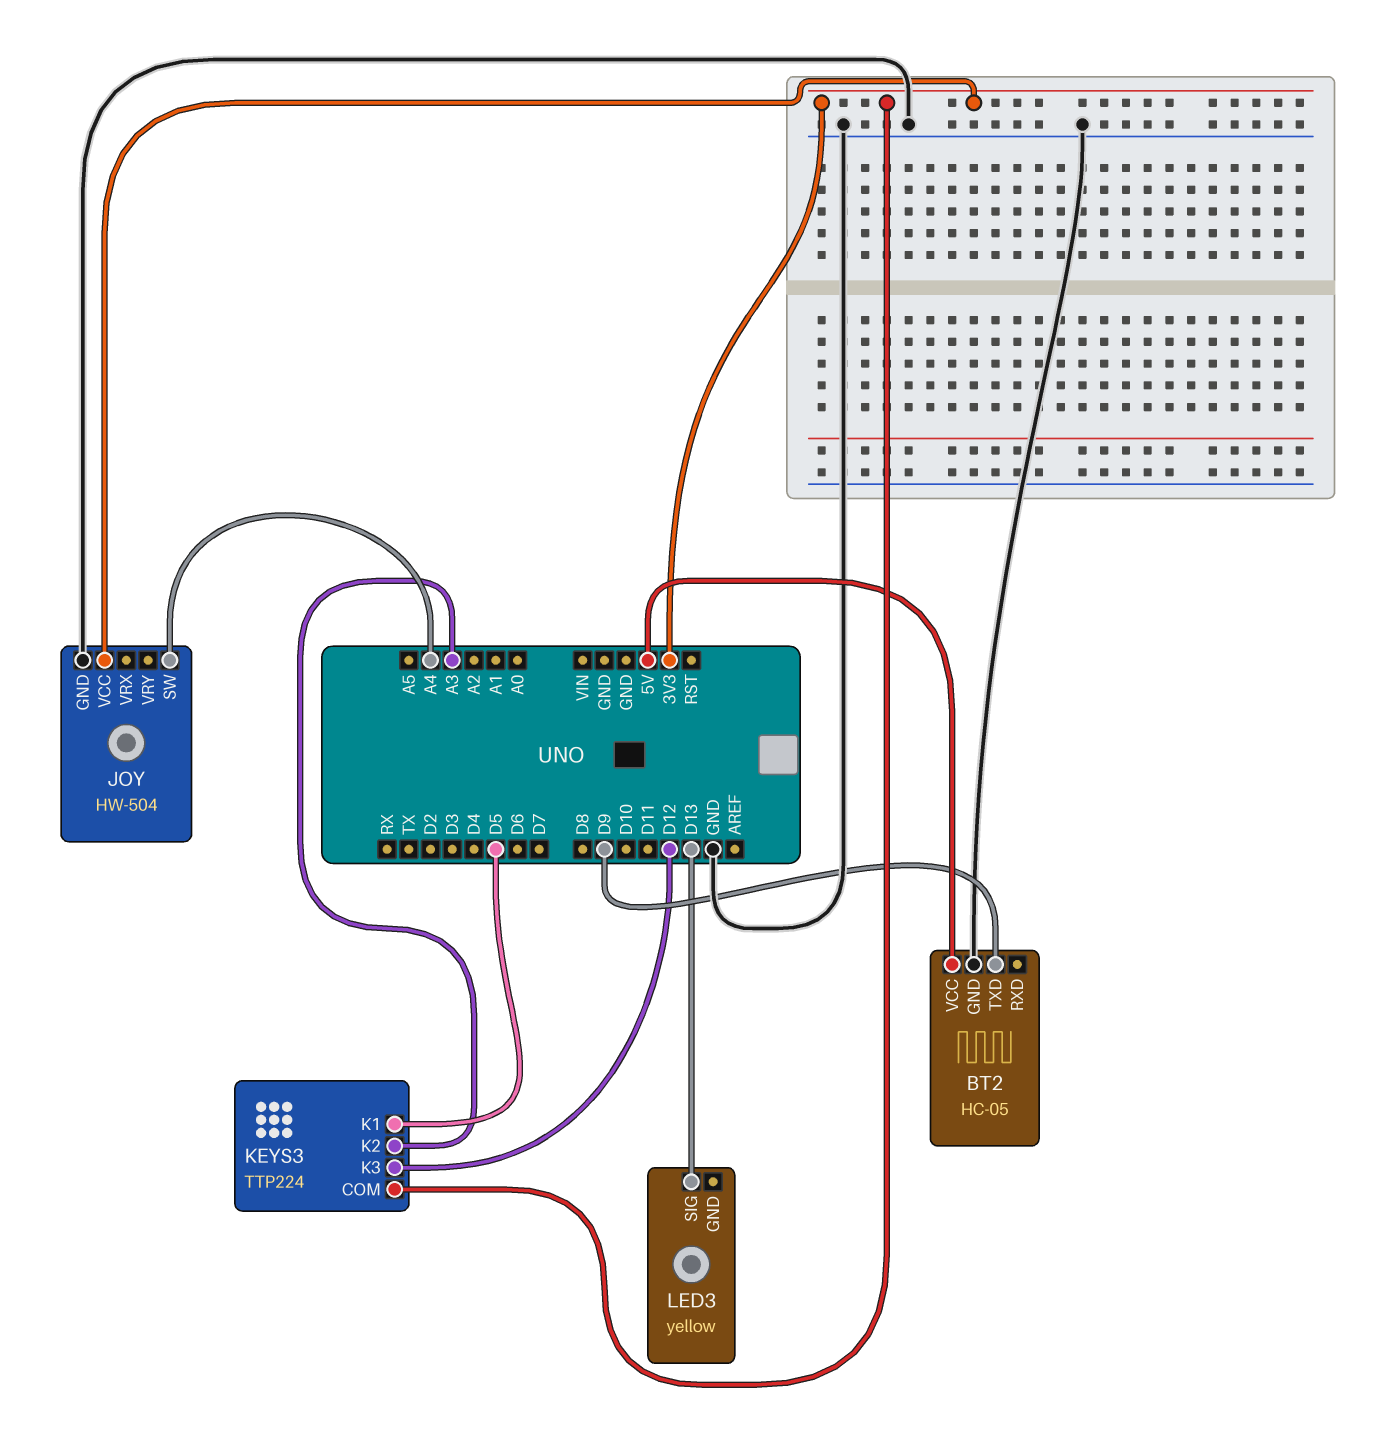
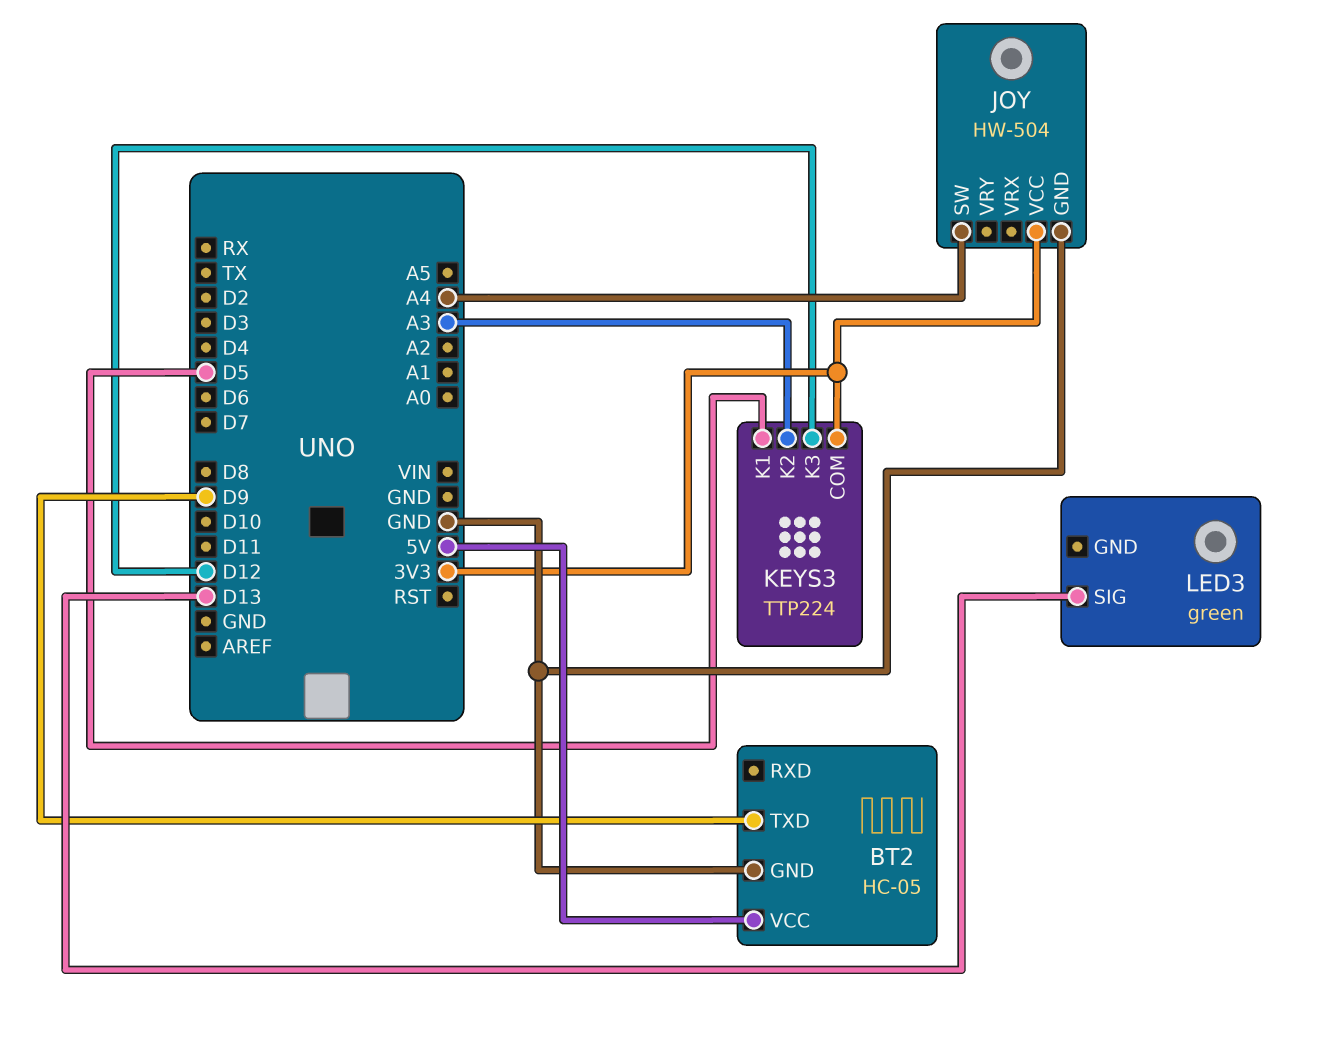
LED3: yellow -> green

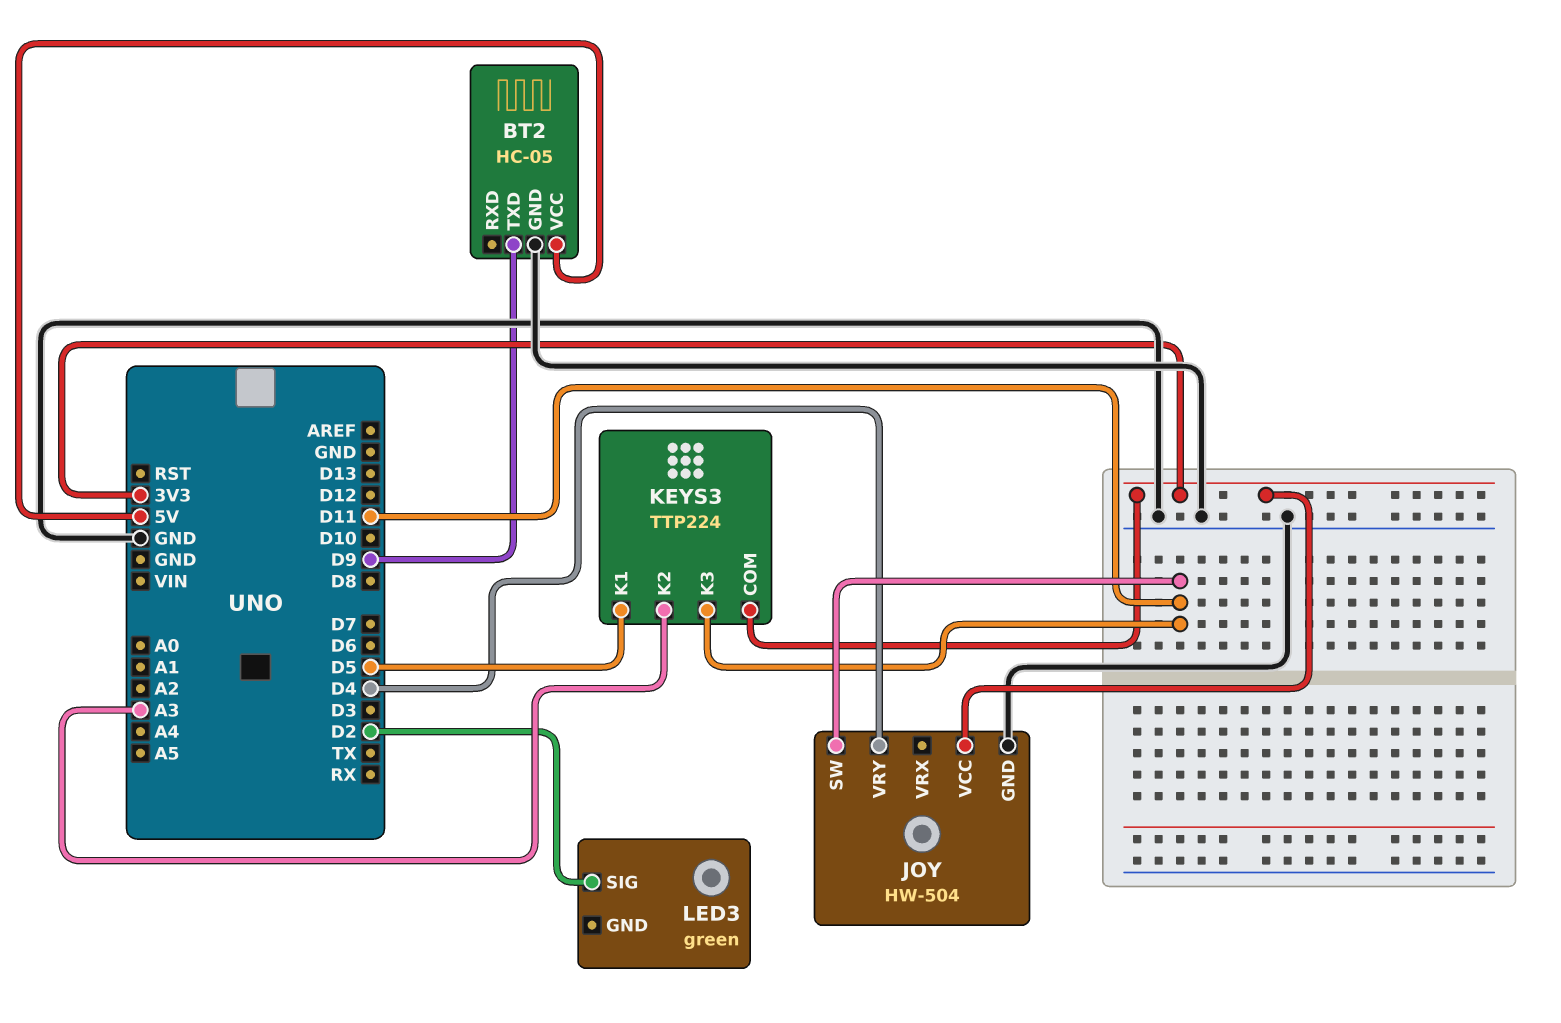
JOY pin SW: A4 -> D11
JOY pin VRY: none -> D4
KEYS3 pin K3: D12 -> D11
LED3 pin SIG: D13 -> D2

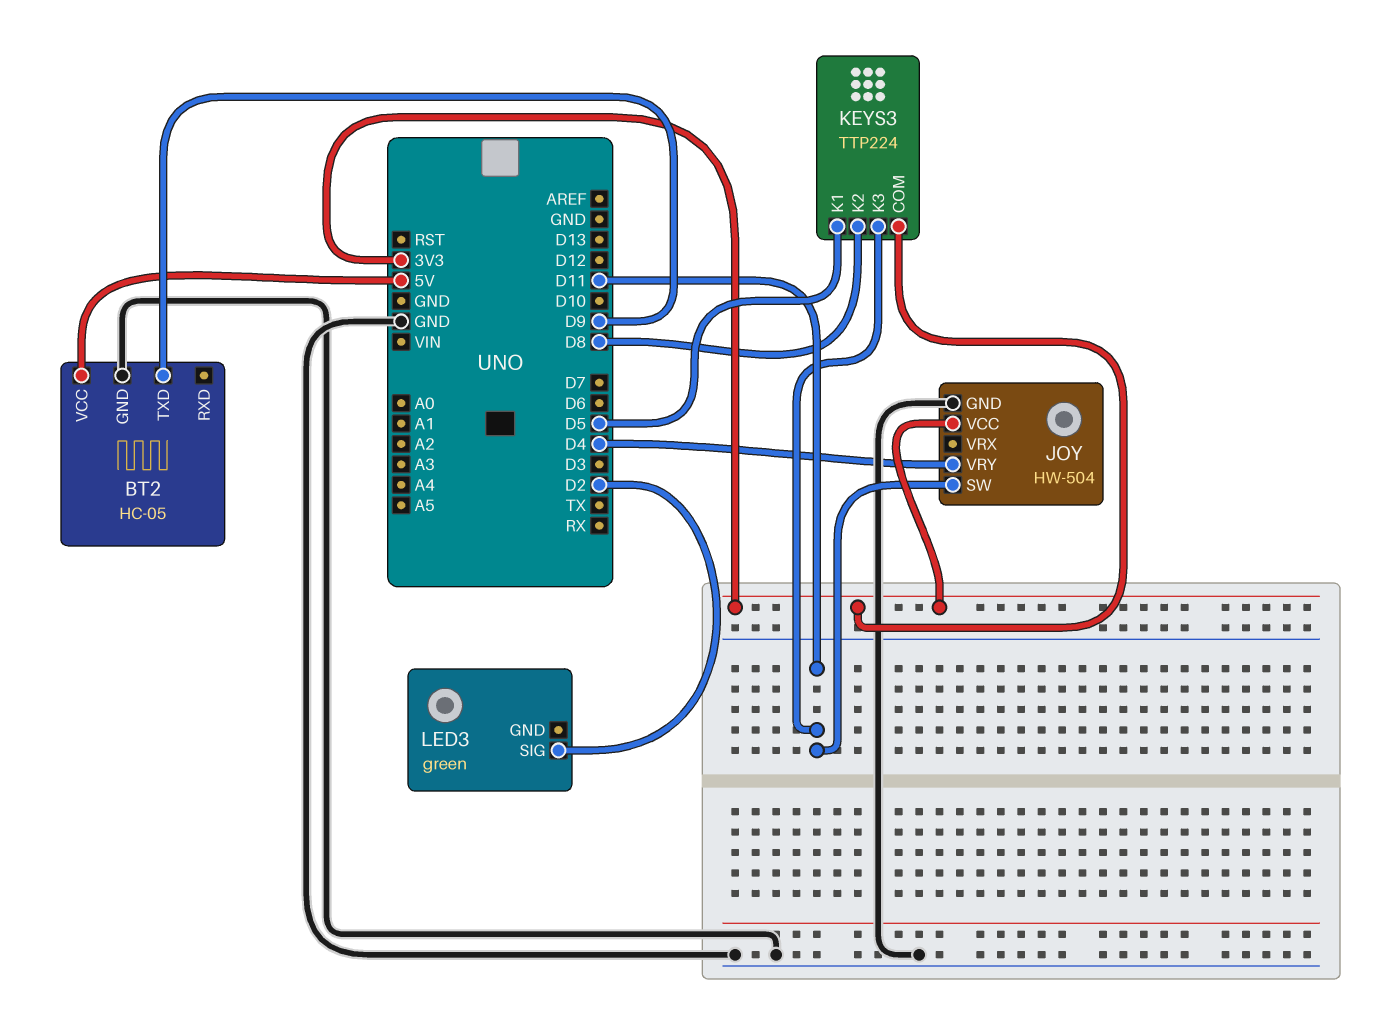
KEYS3 pin K2: A3 -> D8

